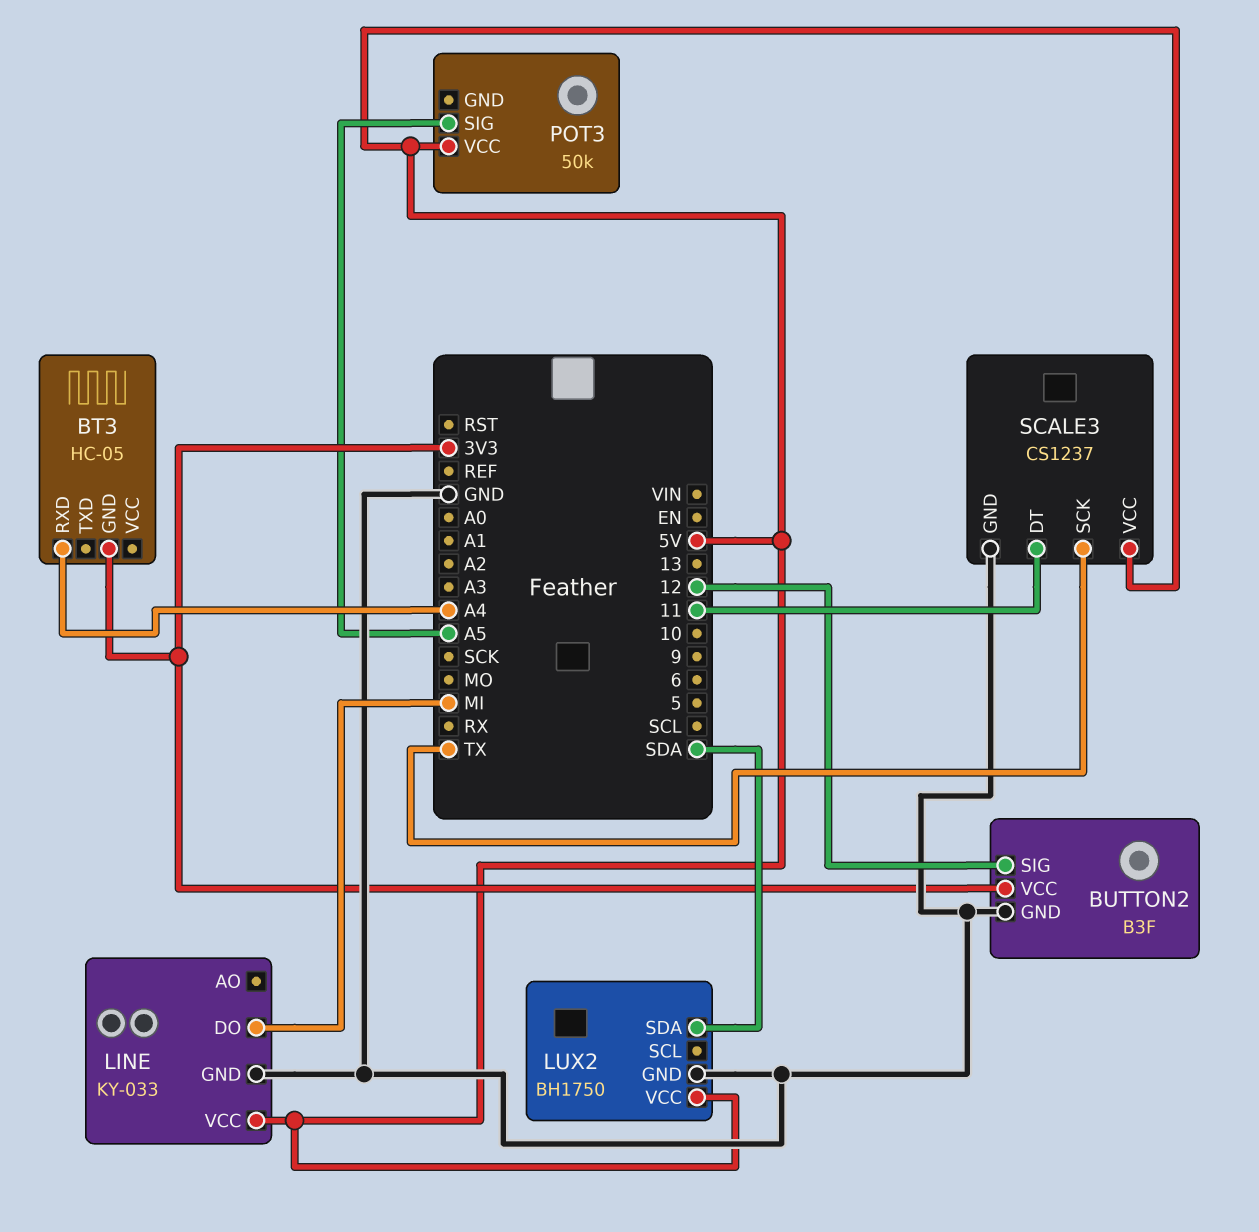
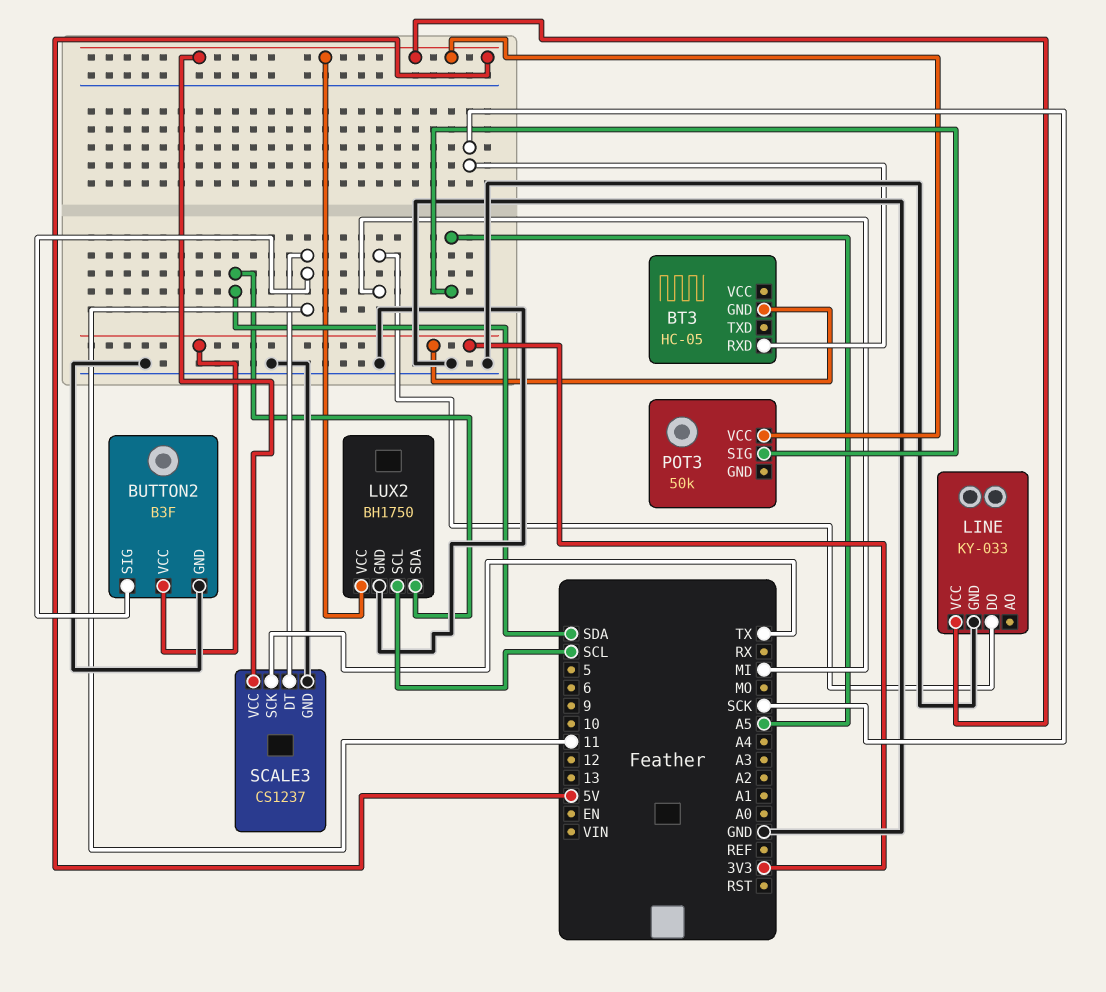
BT3 pin RXD: A4 -> SCK
BUTTON2 pin SIG: 12 -> 11
LUX2 pin SCL: none -> SCL

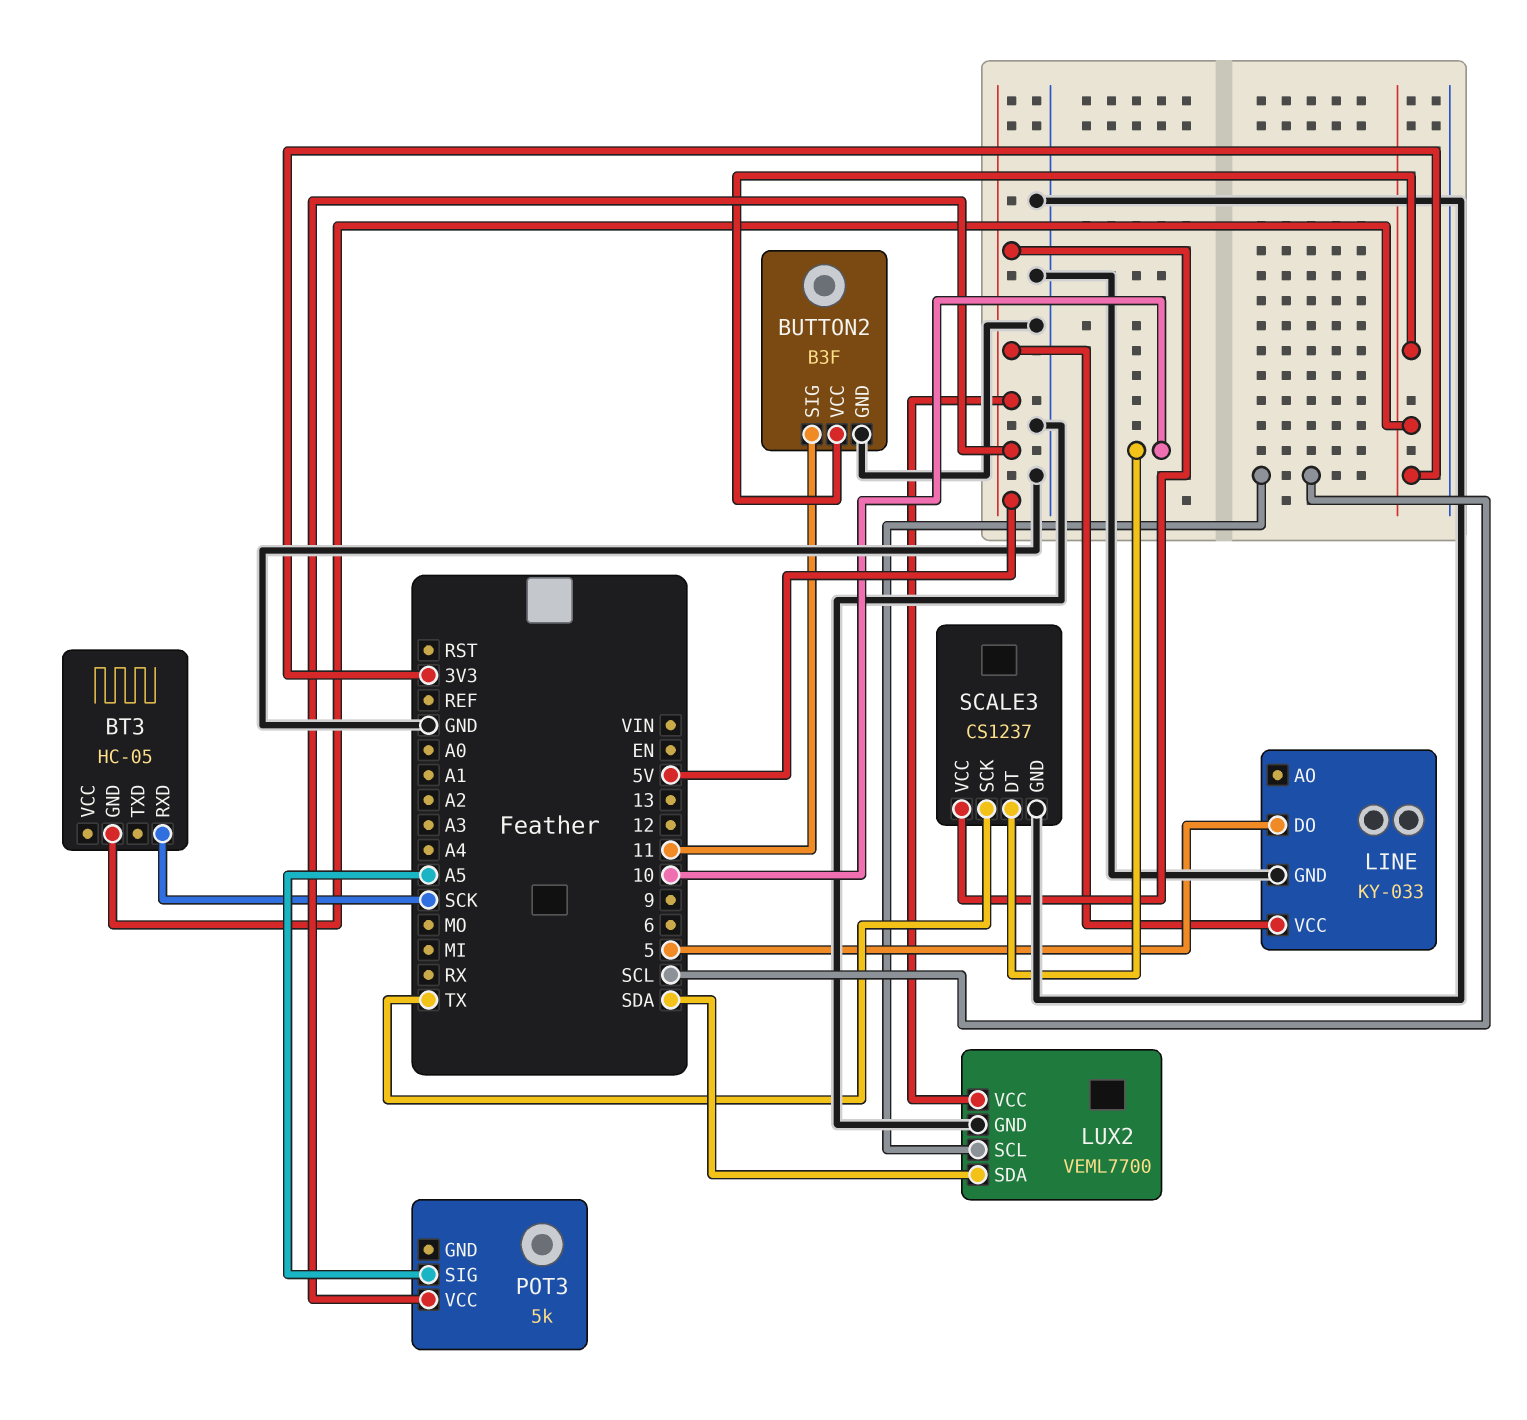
LINE pin DO: MI -> 5
LUX2: BH1750 -> VEML7700
POT3: 50k -> 5k
SCALE3 pin DT: 11 -> 10

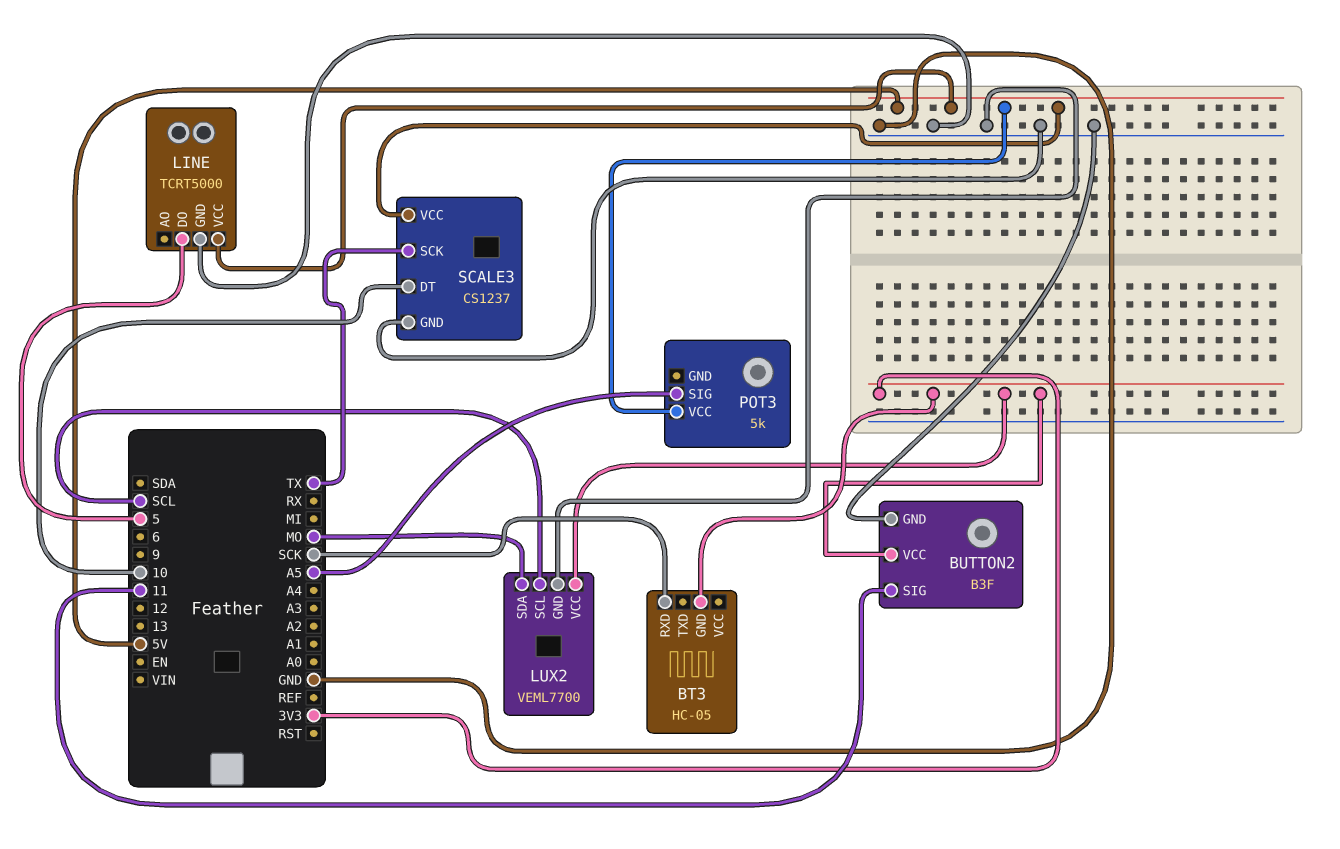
LINE: KY-033 -> TCRT5000
LUX2 pin SDA: SDA -> MO
LUX2 pin VCC: 5V -> 3V3

